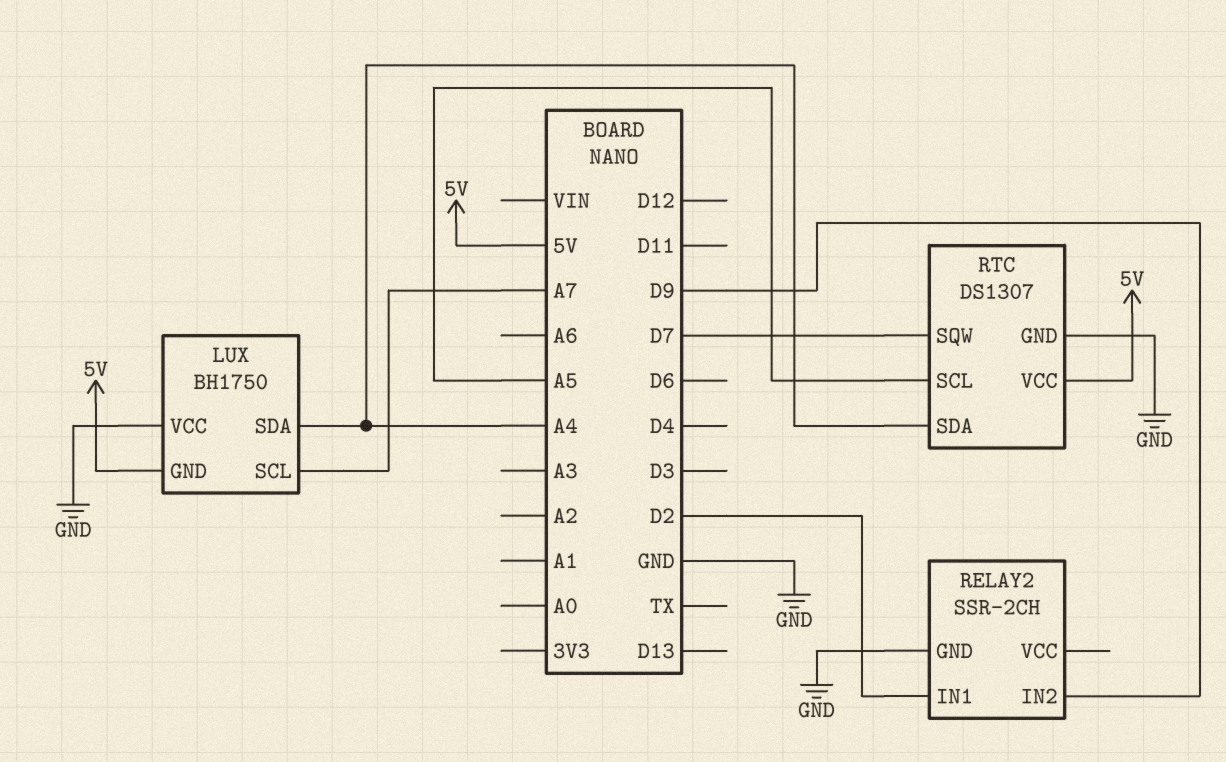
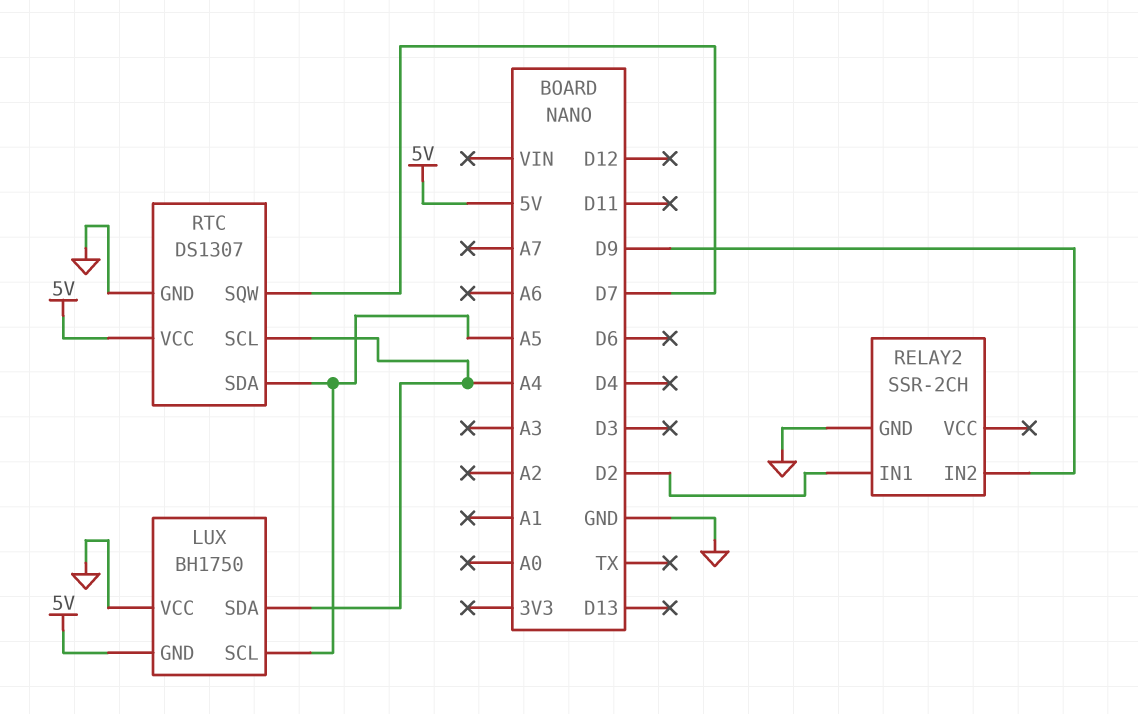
LUX pin SCL: A7 -> A5
RTC pin SCL: A5 -> A4
RTC pin SDA: A4 -> A5

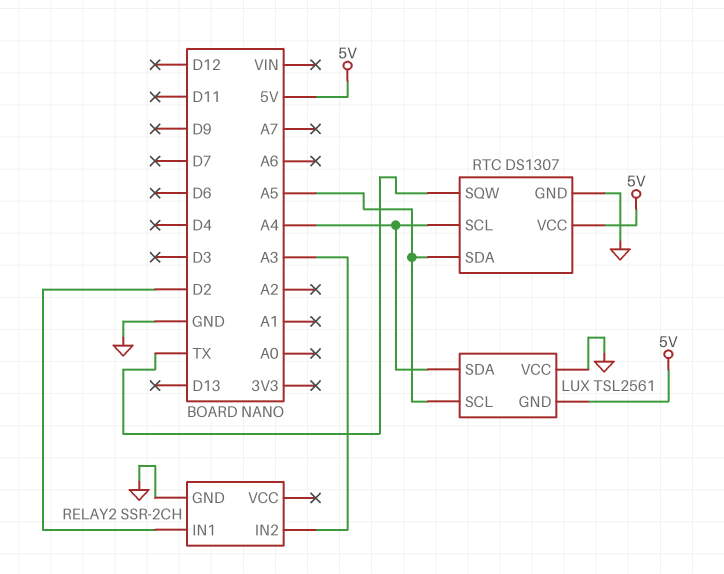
LUX: BH1750 -> TSL2561
RELAY2 pin IN2: D9 -> A3
RTC pin SQW: D7 -> TX

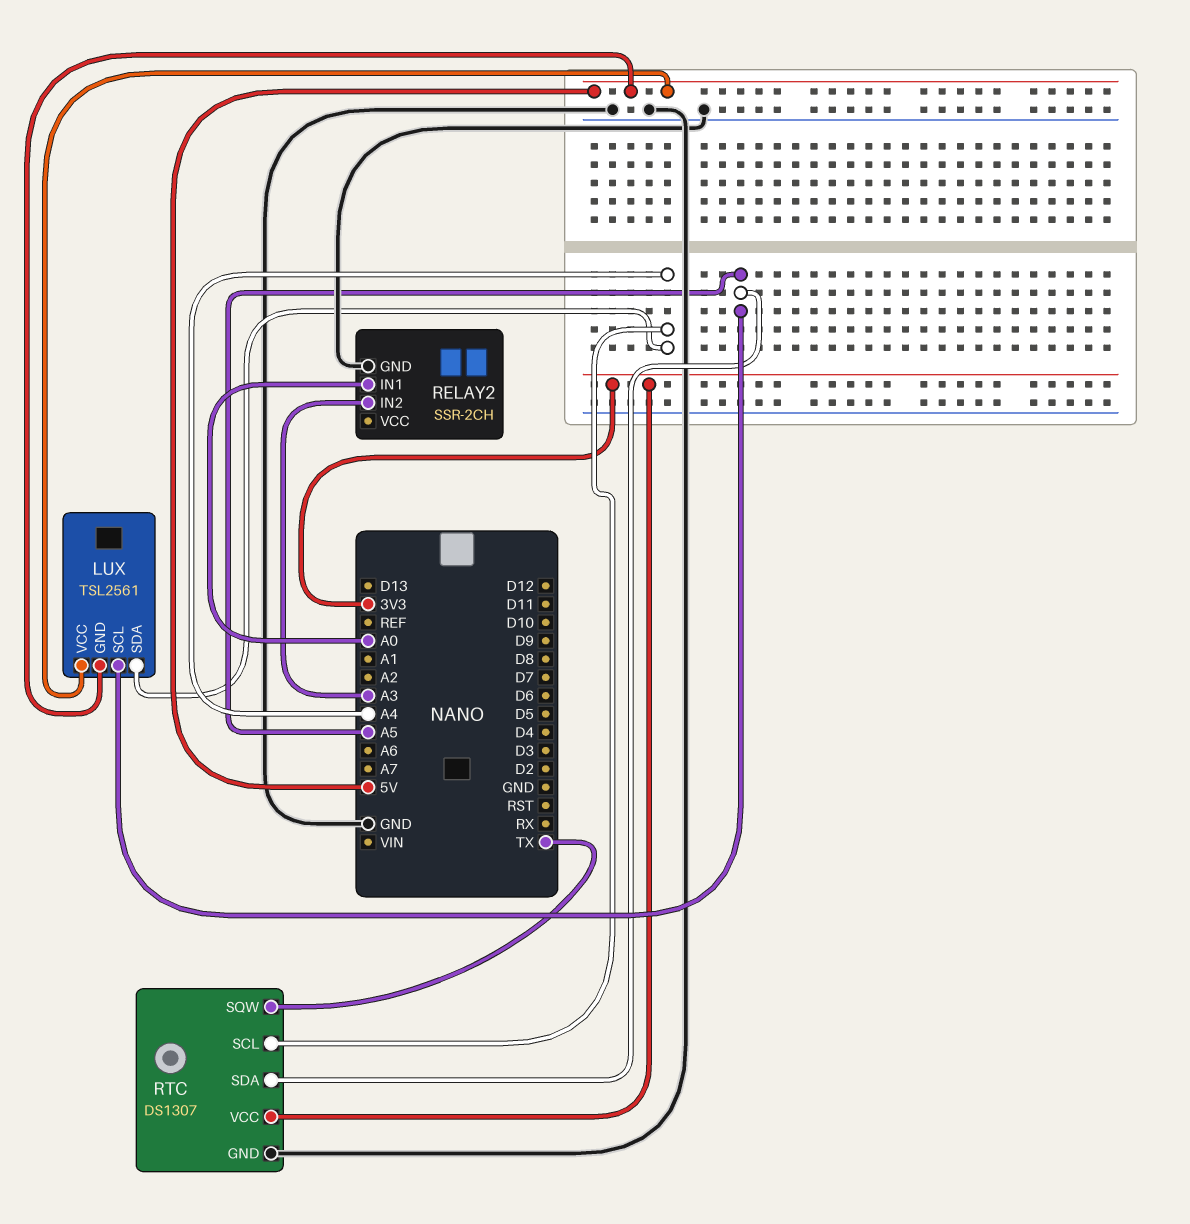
LUX pin VCC: GND -> 5V
RELAY2 pin IN1: D2 -> A0
RTC pin VCC: 5V -> 3V3

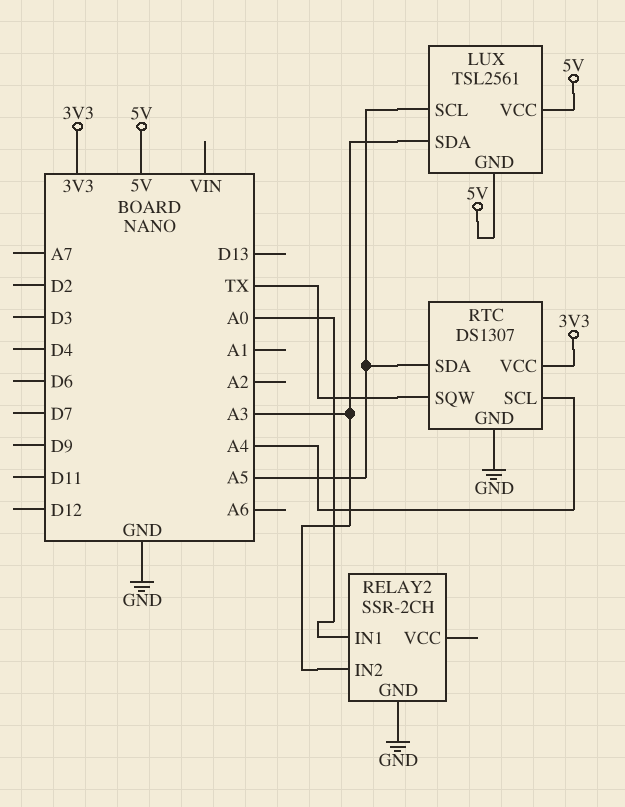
LUX pin SDA: A4 -> A3

